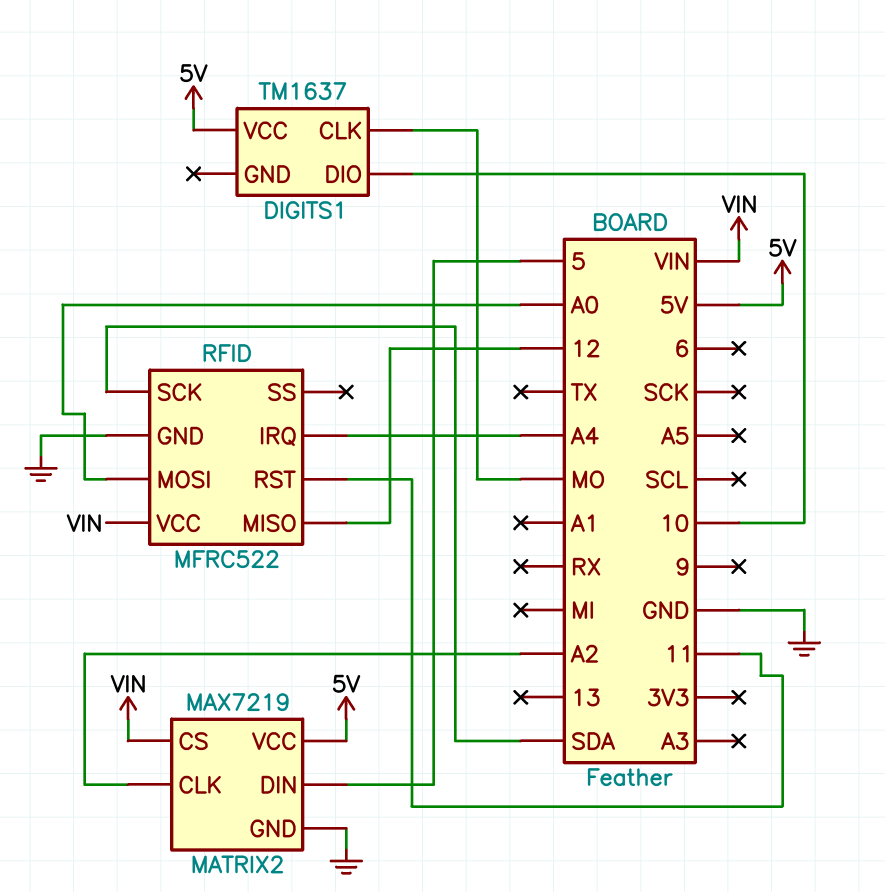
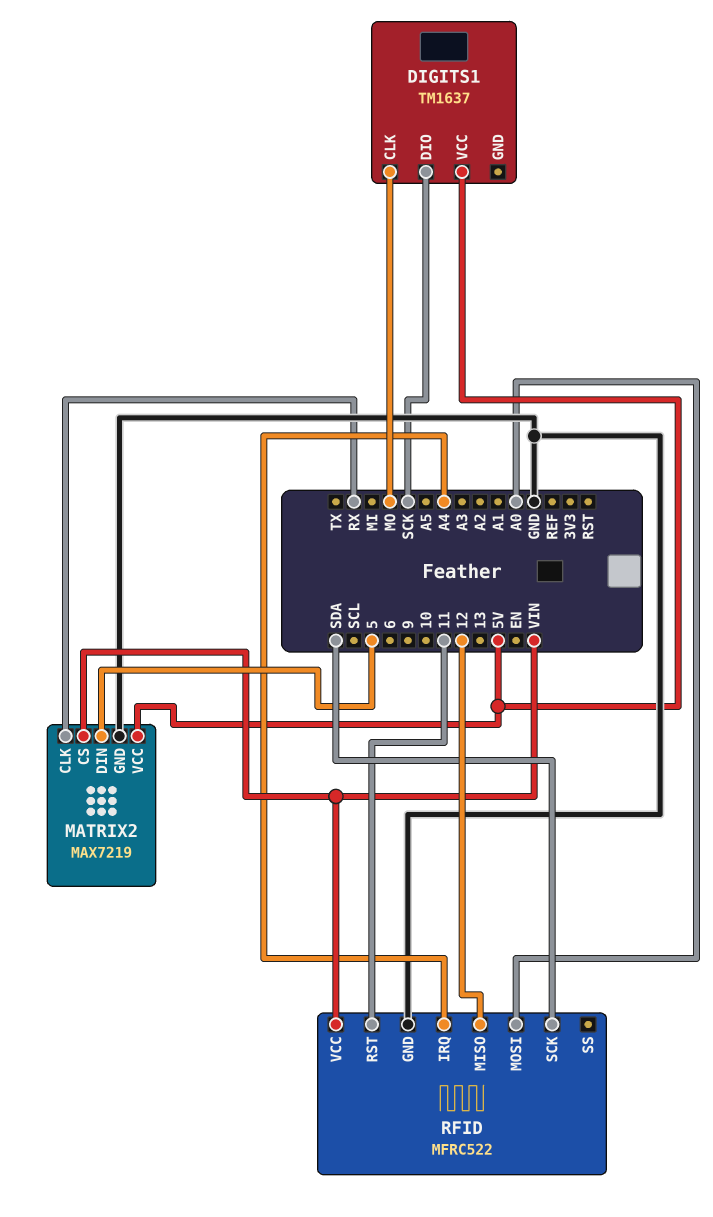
DIGITS1 pin DIO: 10 -> SCK
MATRIX2 pin CLK: A2 -> RX

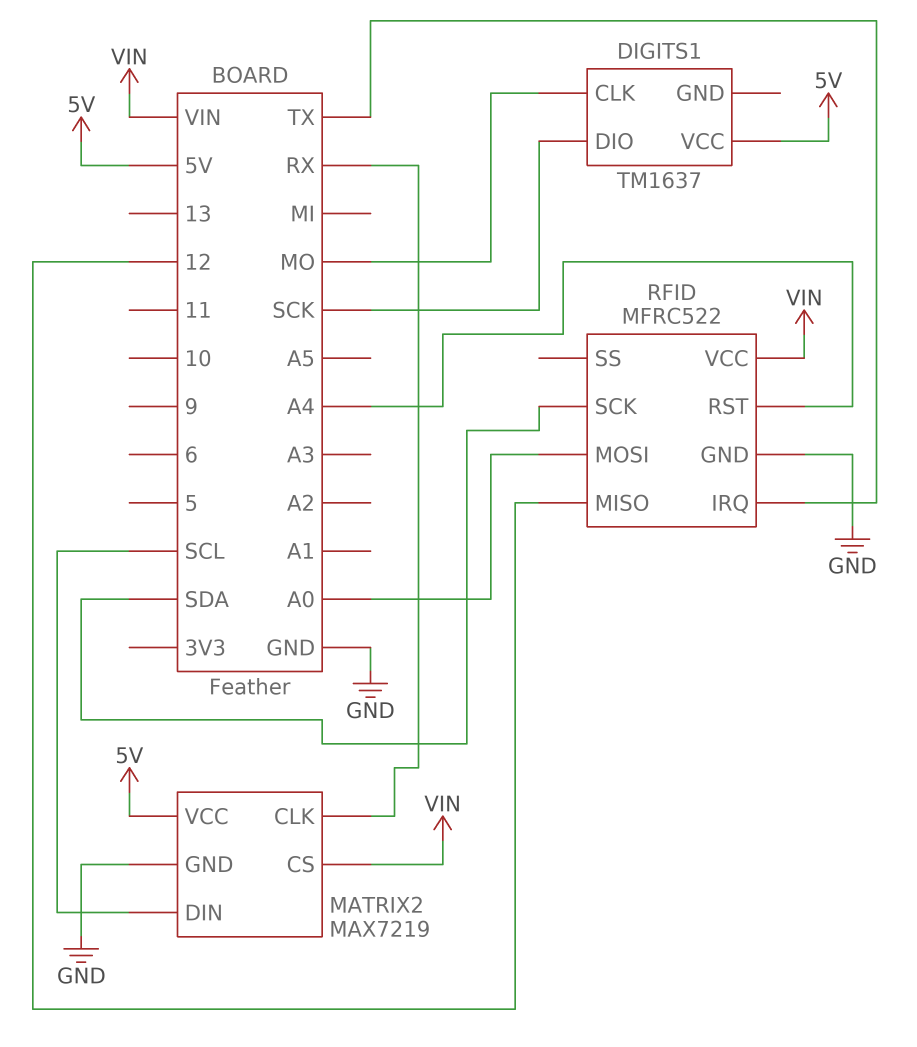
MATRIX2 pin DIN: 5 -> SCL
RFID pin IRQ: A4 -> TX
RFID pin RST: 11 -> A4

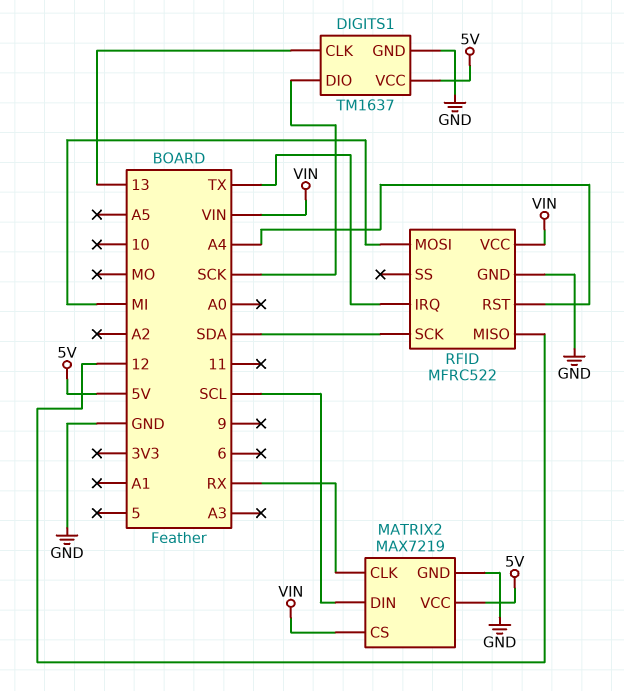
DIGITS1 pin CLK: MO -> 13
DIGITS1 pin GND: none -> GND
RFID pin MOSI: A0 -> MI

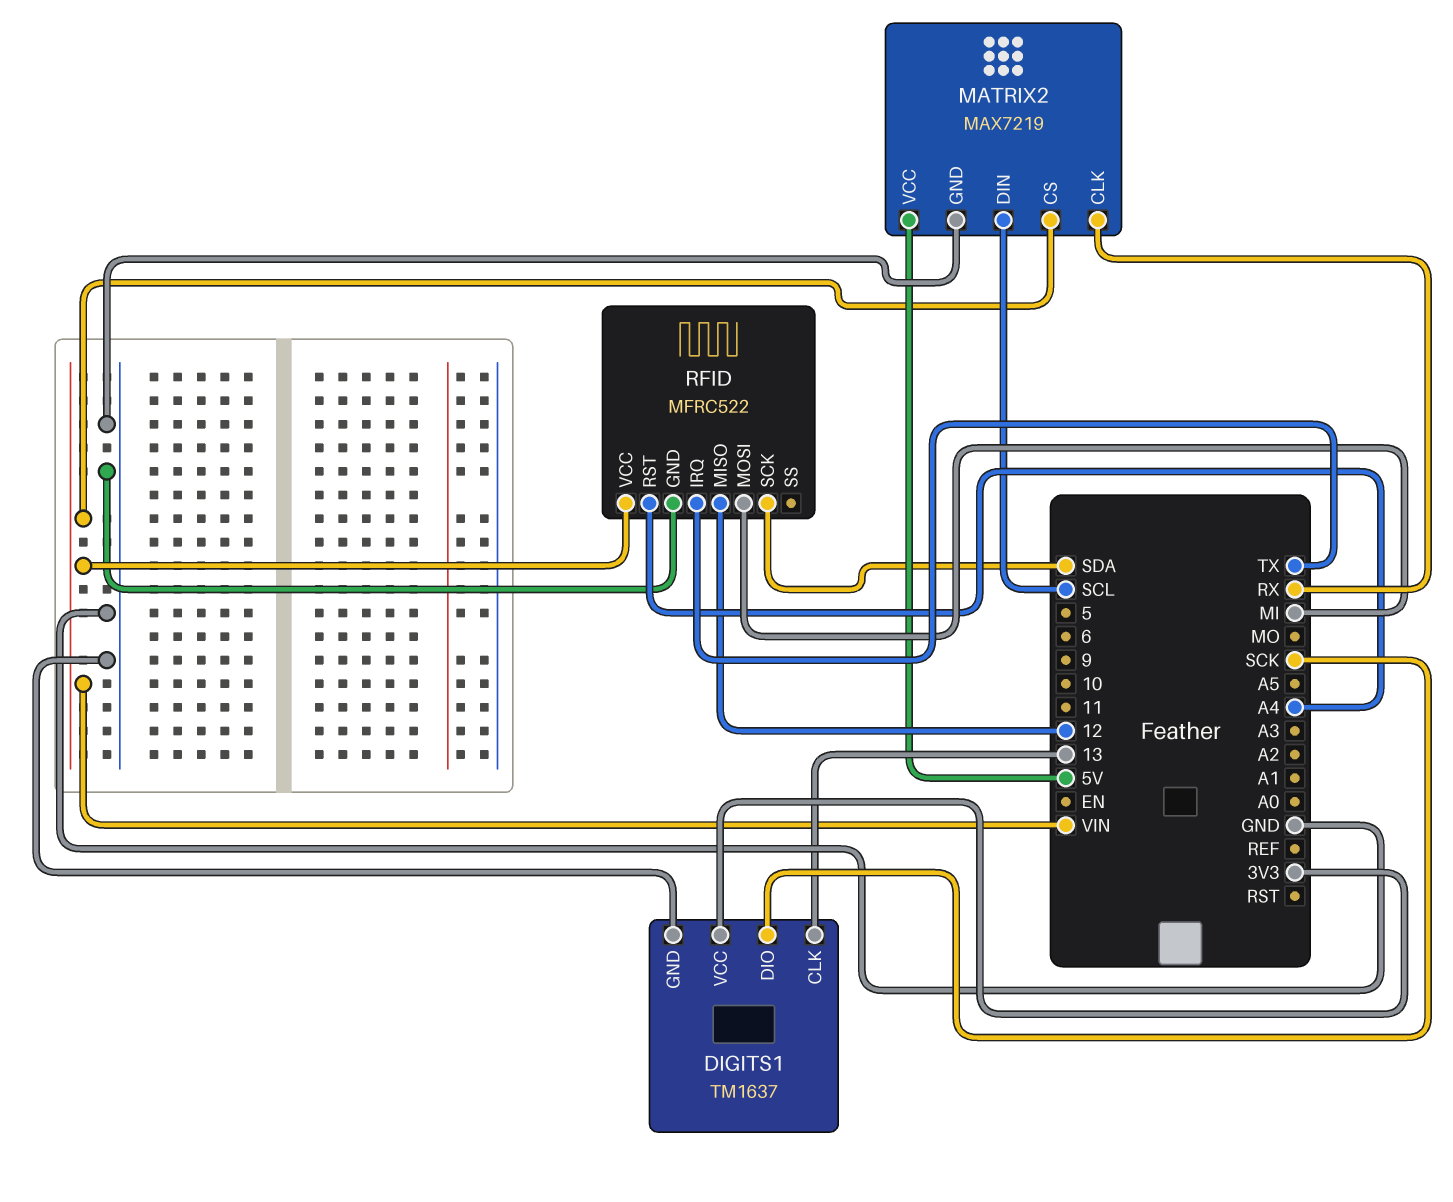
DIGITS1 pin VCC: 5V -> 3V3

